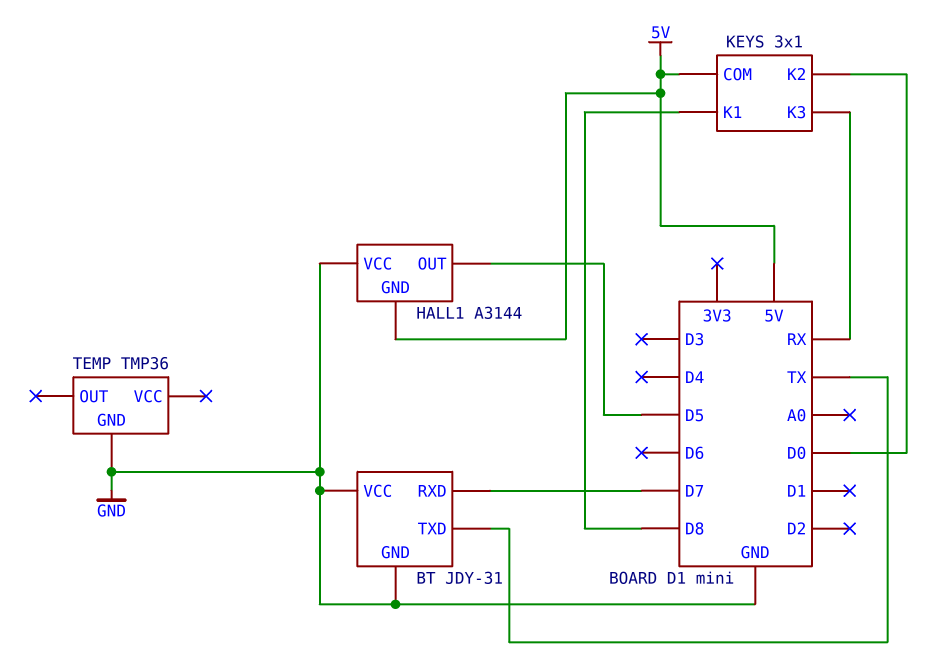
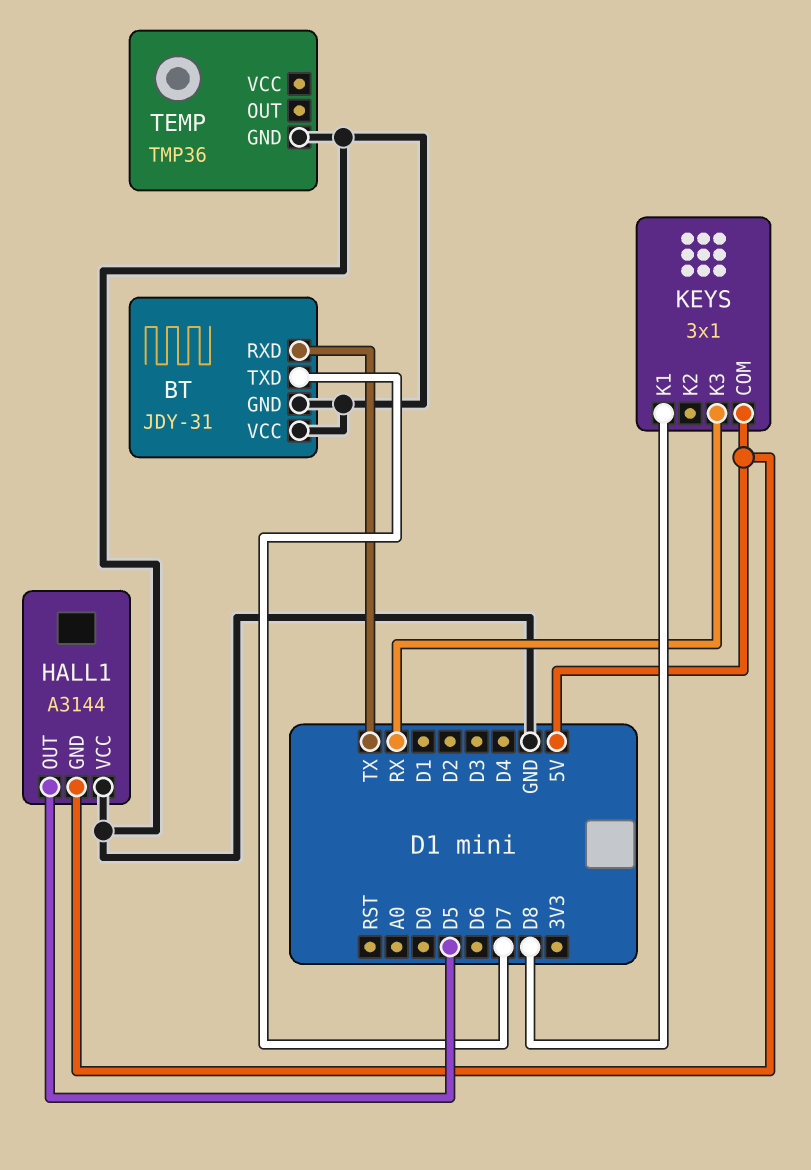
BT pin RXD: D7 -> TX
BT pin TXD: TX -> D7
KEYS pin K2: D0 -> none

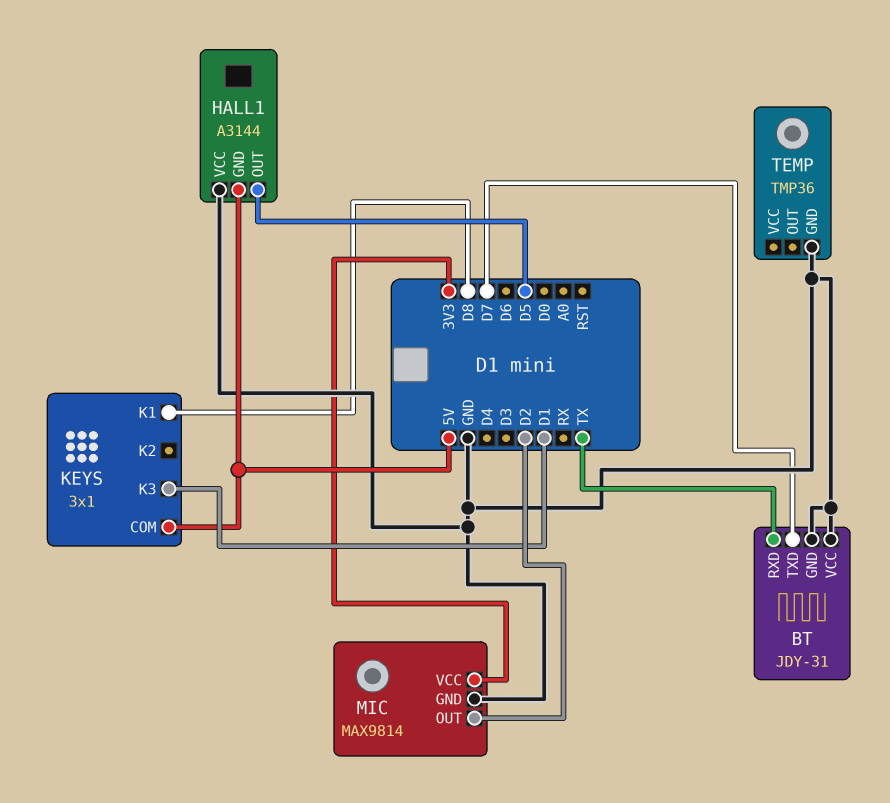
KEYS pin K3: RX -> D1
MIC: none -> MAX9814
MIC pin GND: none -> GND
MIC pin OUT: none -> D2
MIC pin VCC: none -> 3V3

